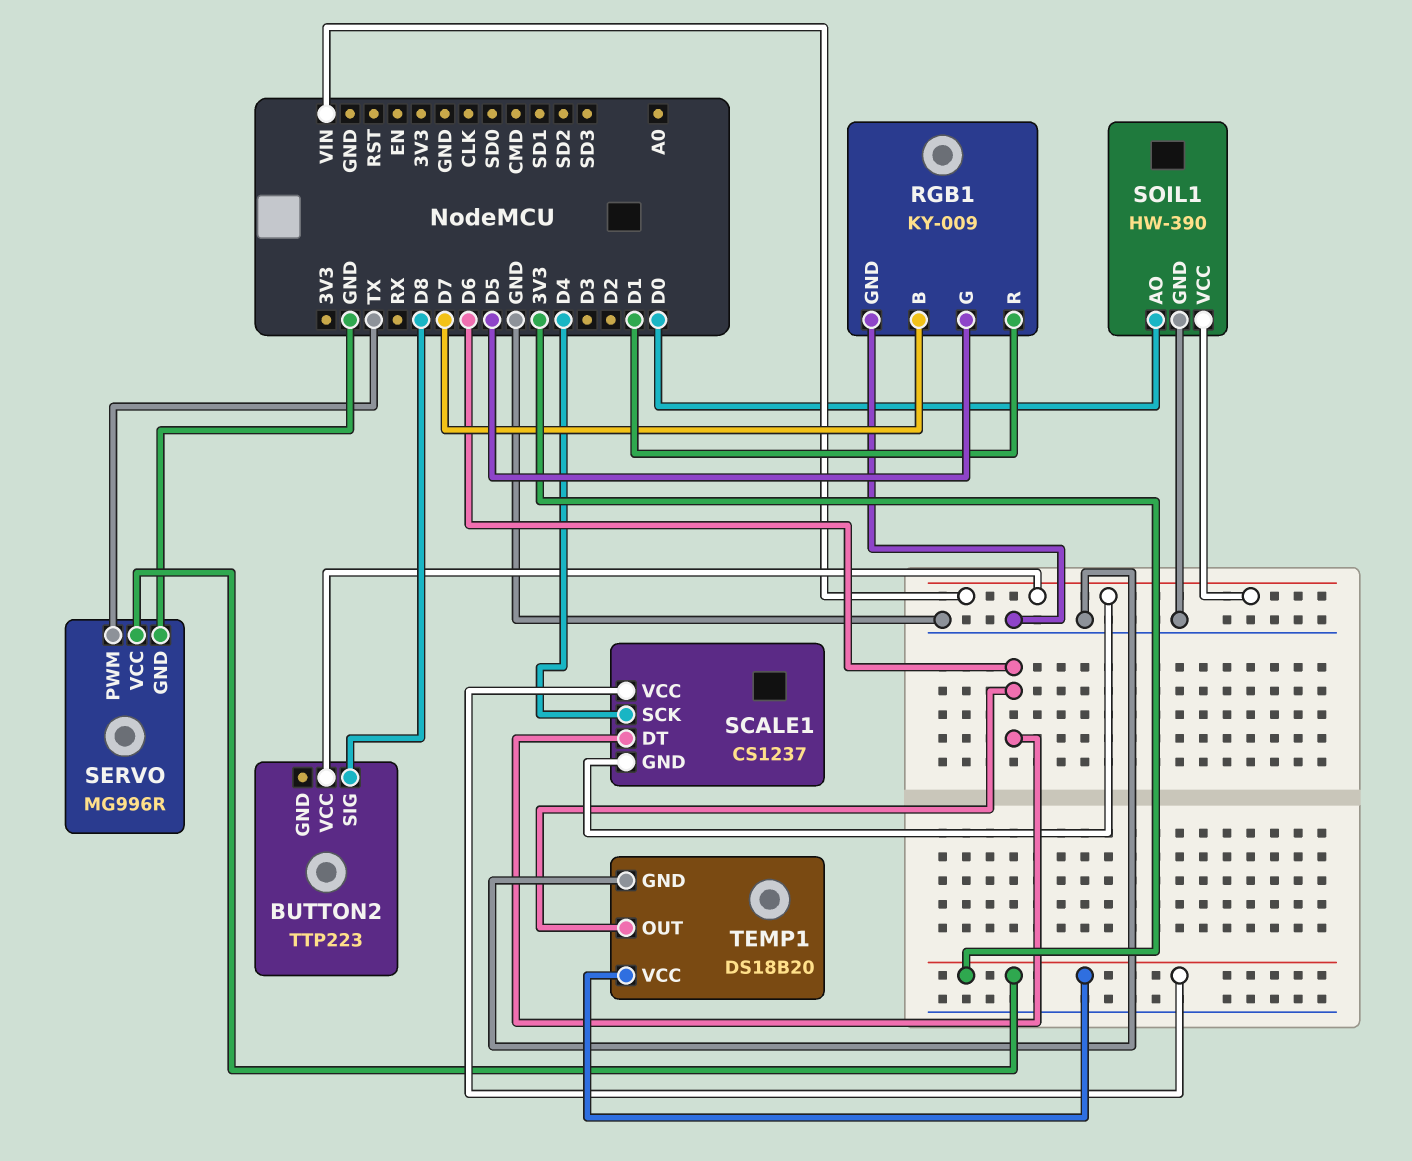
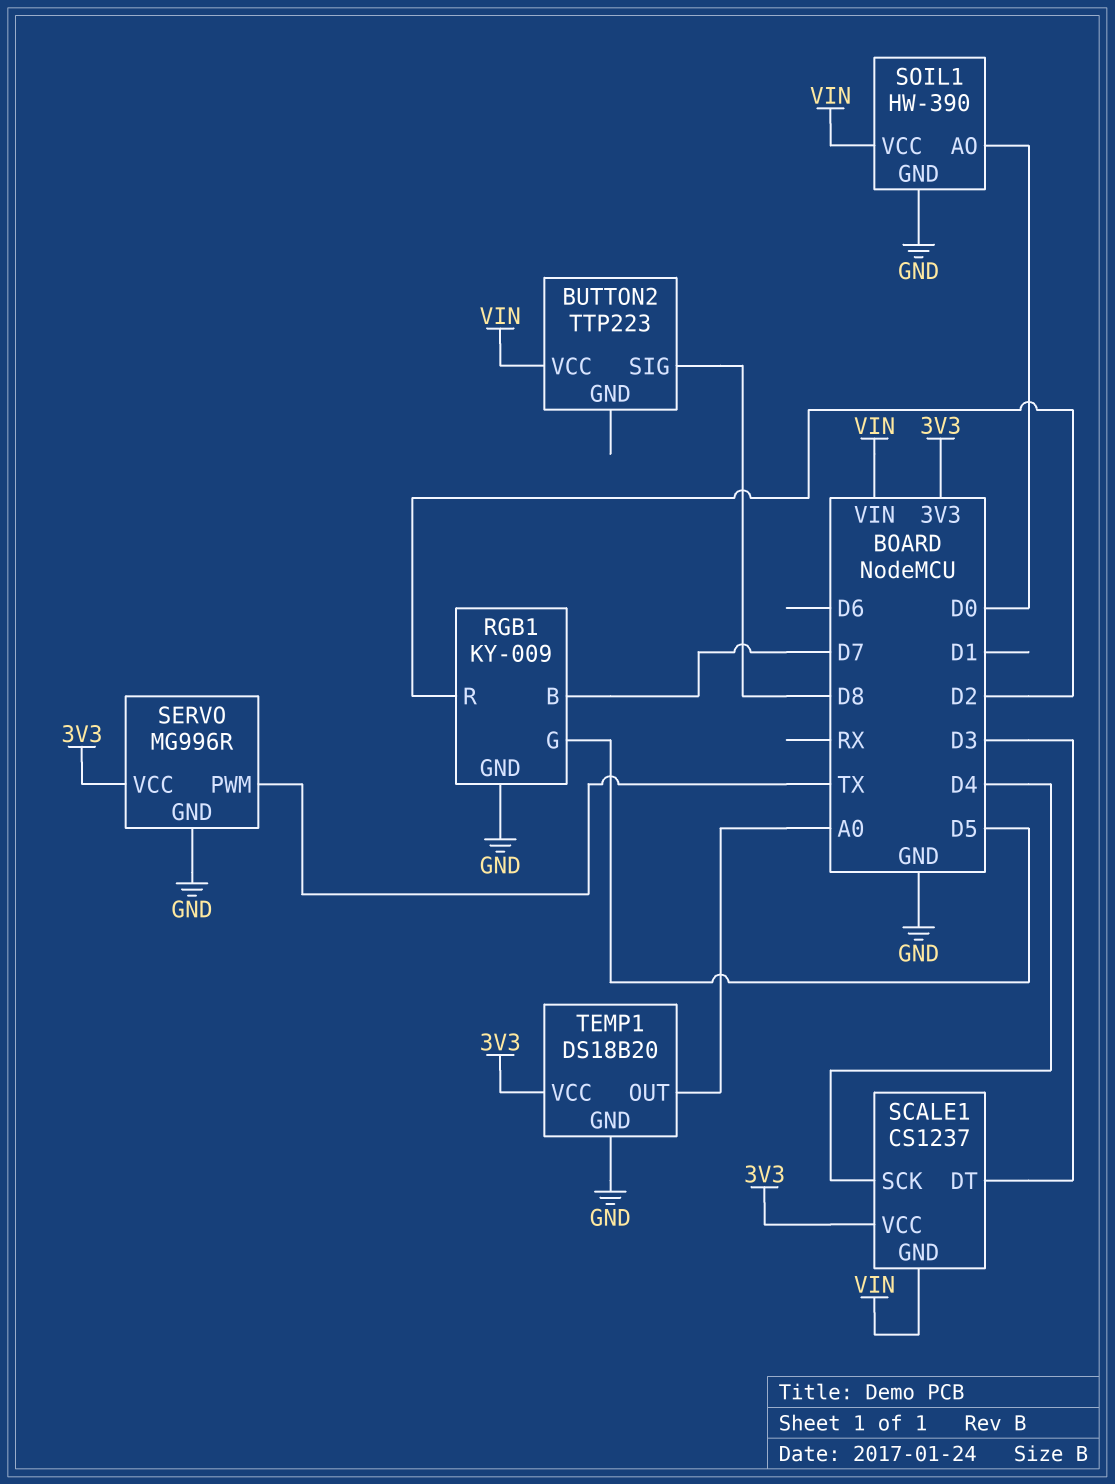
RGB1 pin R: D1 -> D2
SCALE1 pin DT: D6 -> D3
TEMP1 pin OUT: D6 -> A0

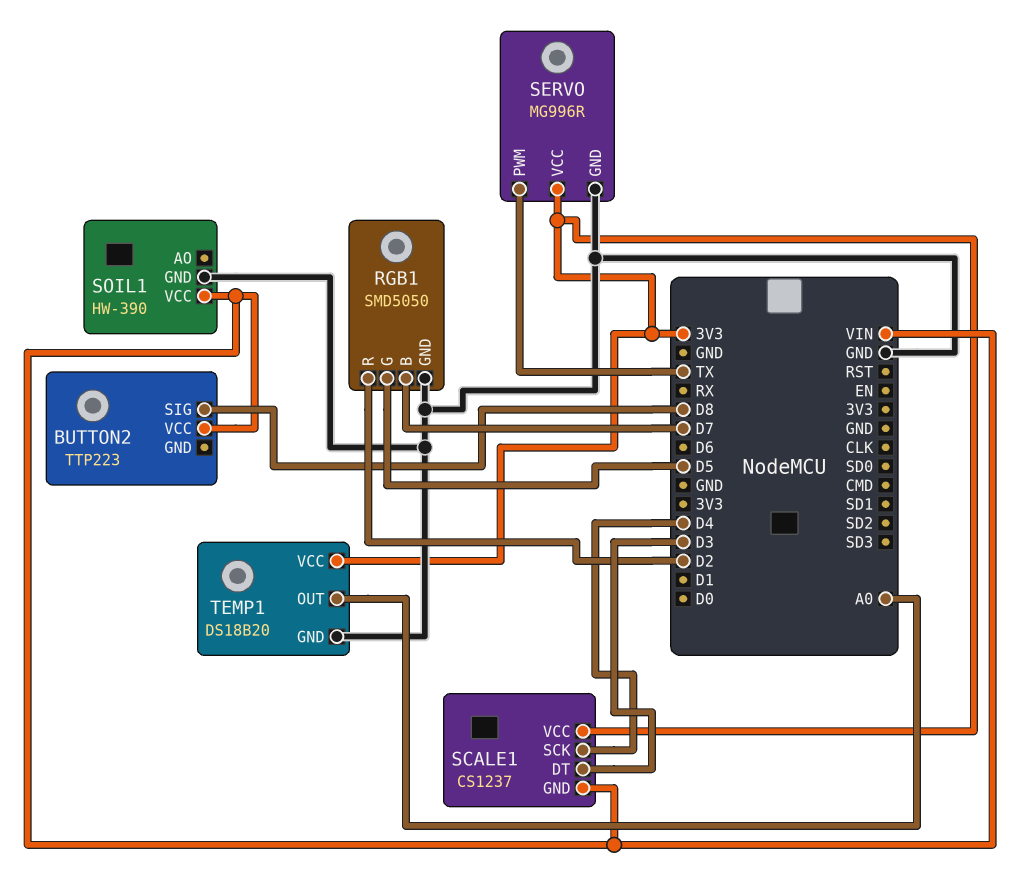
RGB1: KY-009 -> SMD5050
SOIL1 pin AO: D0 -> none

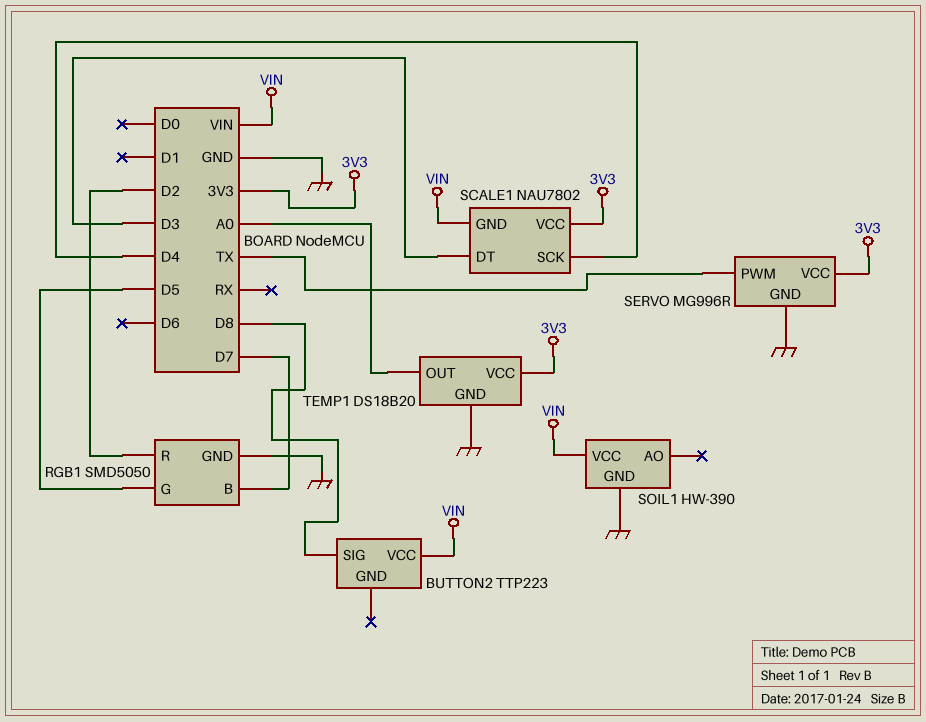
SCALE1: CS1237 -> NAU7802

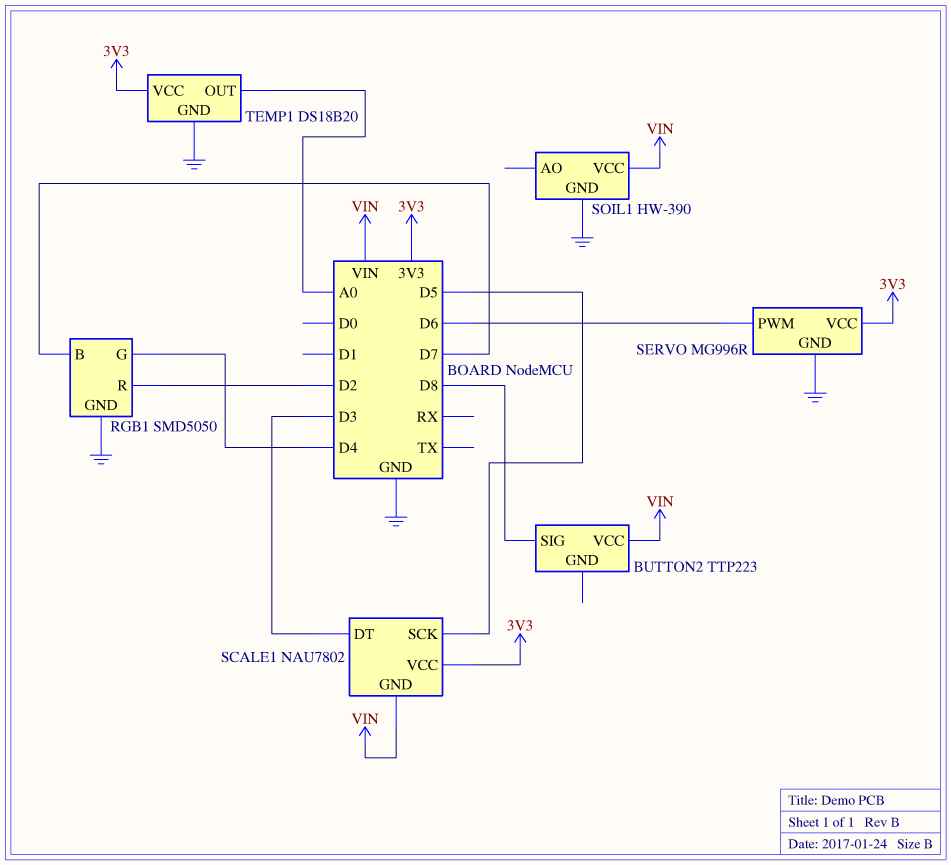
RGB1 pin G: D5 -> D4
SCALE1 pin SCK: D4 -> D5
SERVO pin PWM: TX -> D6

